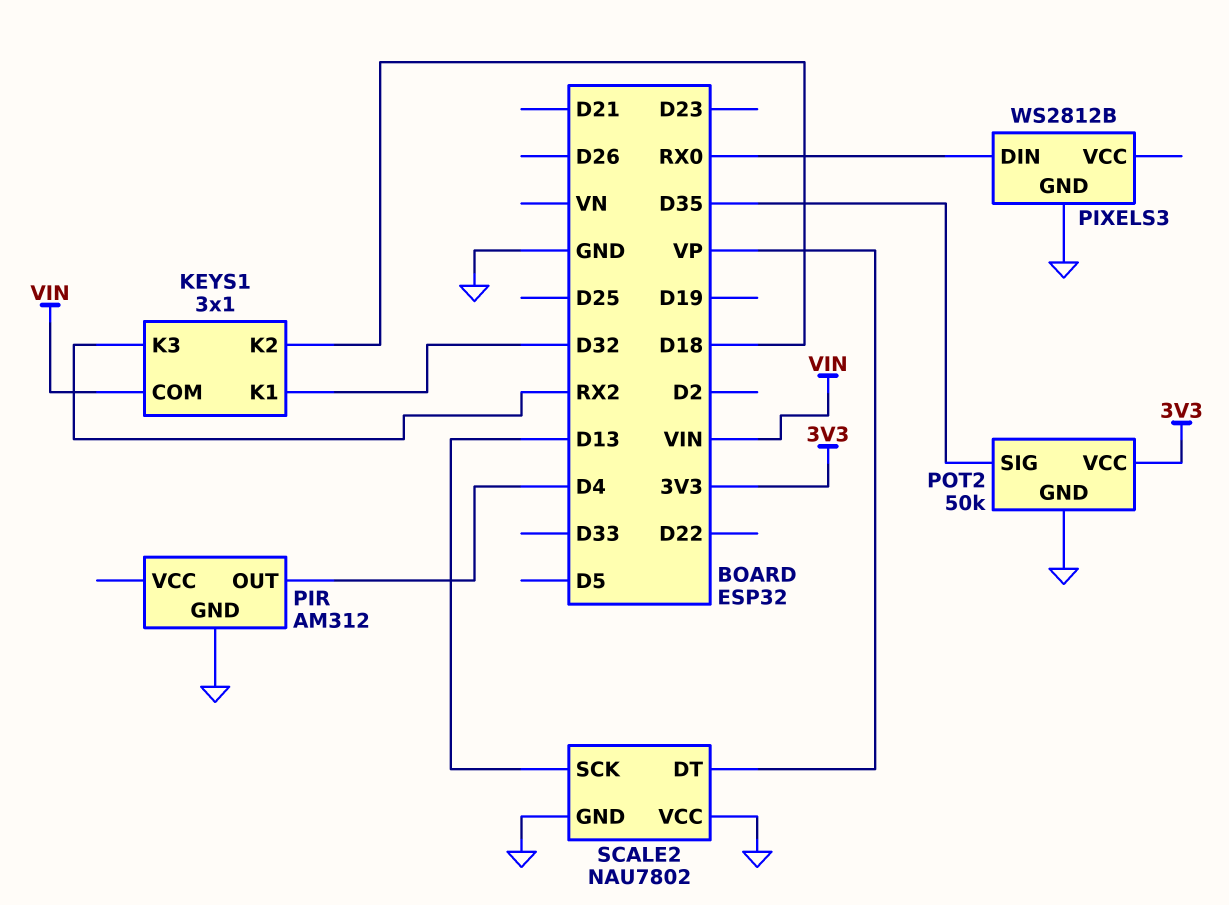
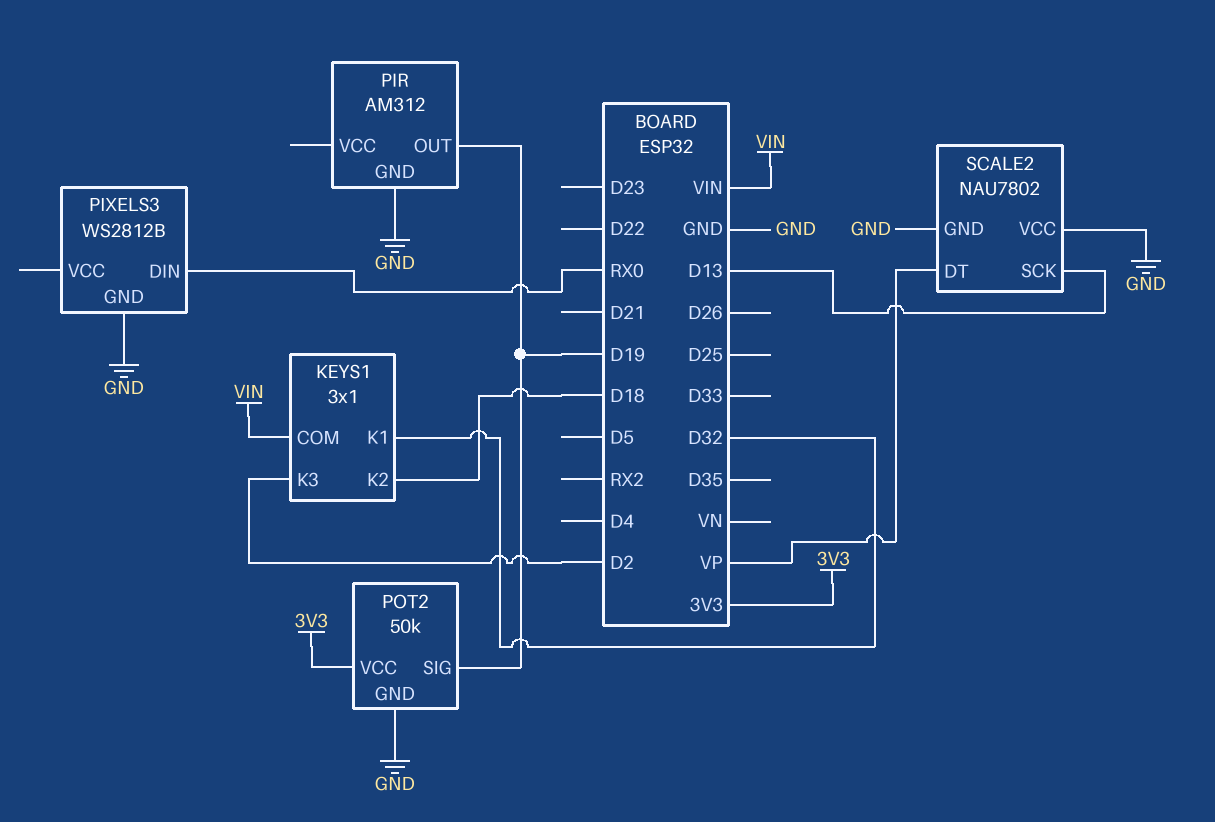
KEYS1 pin K3: RX2 -> D2
PIR pin OUT: D4 -> D19
POT2 pin SIG: D35 -> D19

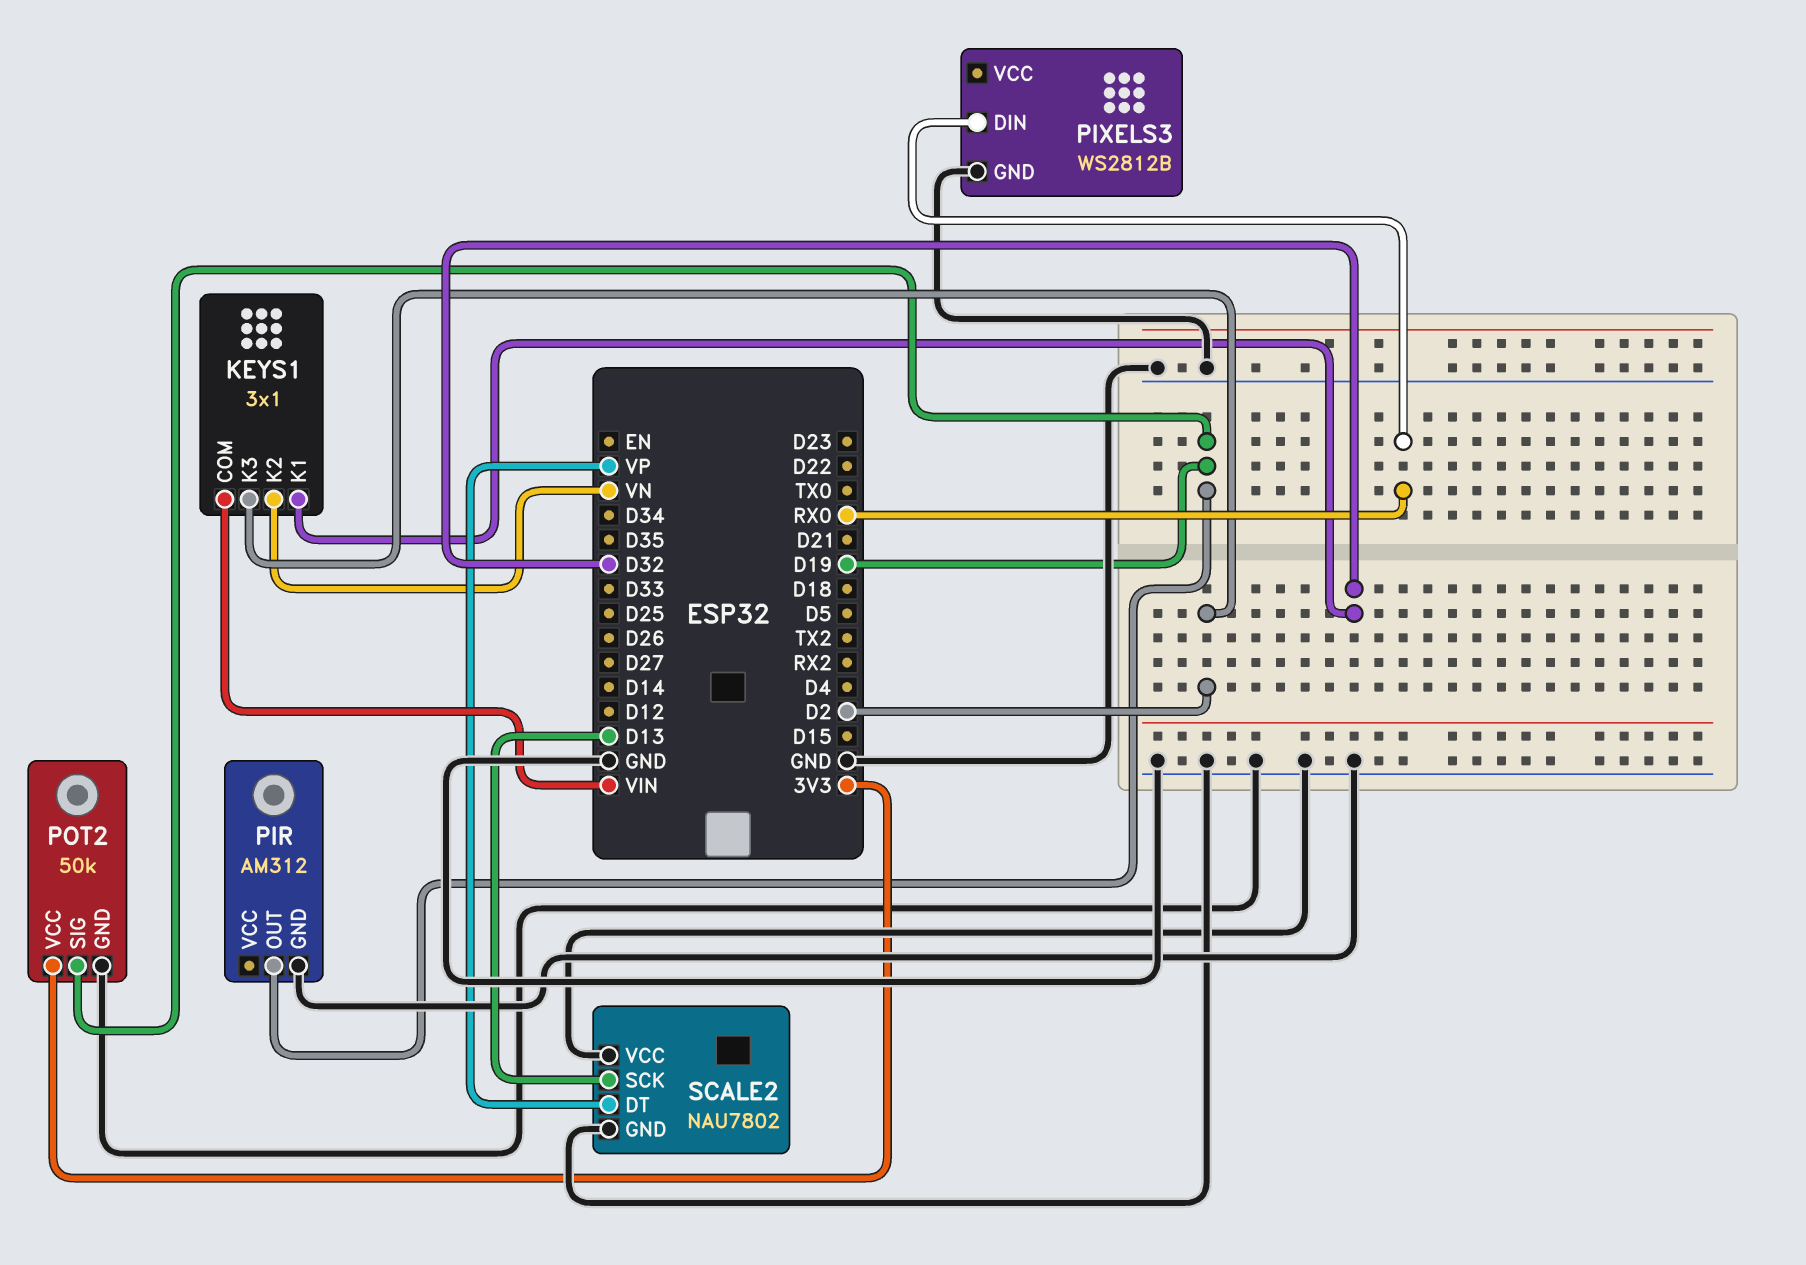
KEYS1 pin K2: D18 -> VN

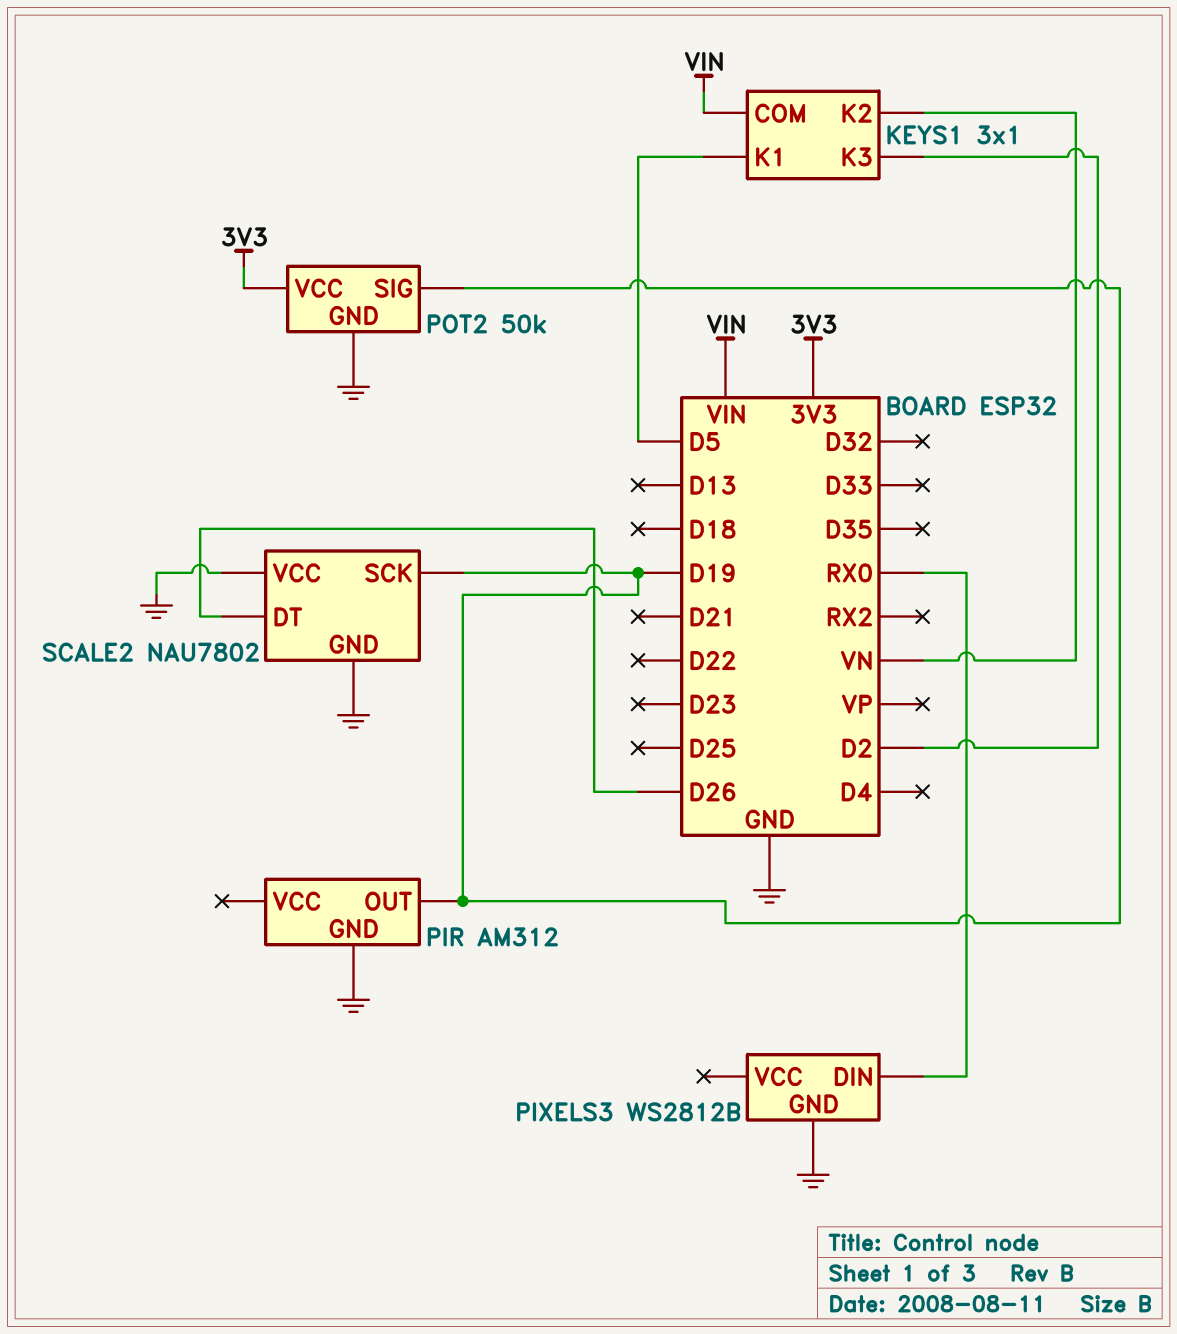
KEYS1 pin K1: D32 -> D5
SCALE2 pin DT: VP -> D26
SCALE2 pin SCK: D13 -> D19

